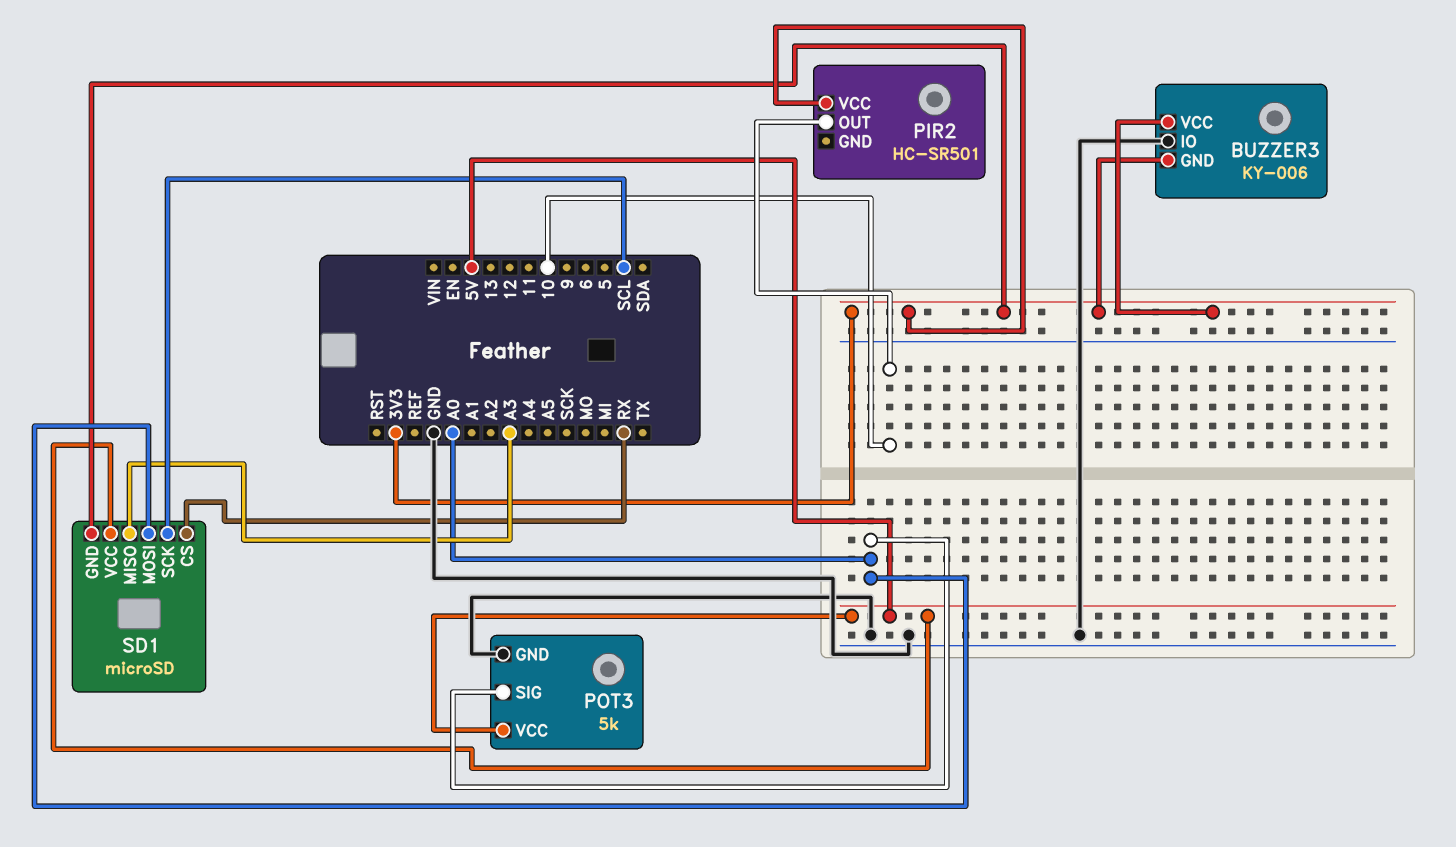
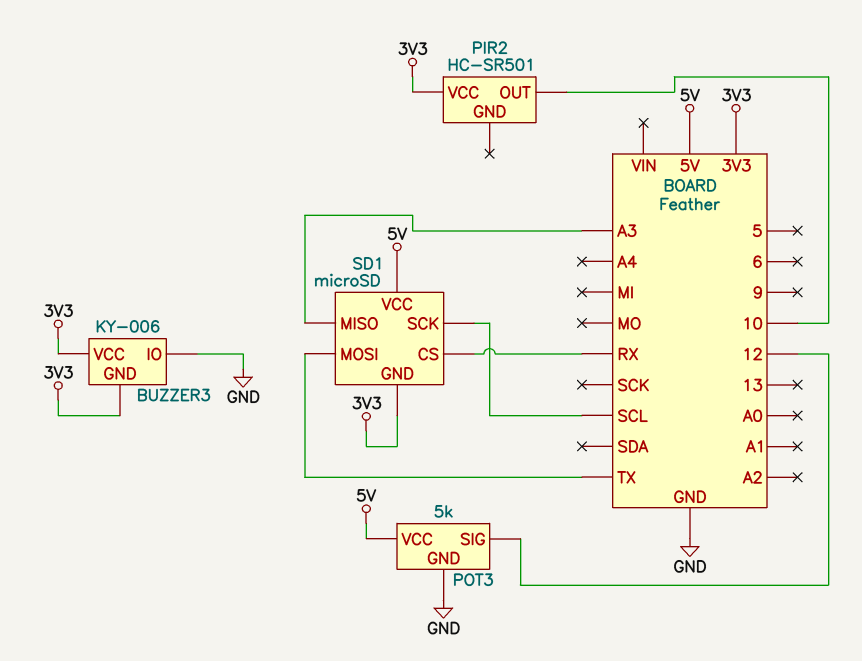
POT3 pin SIG: A0 -> 12
SD1 pin MOSI: A0 -> TX

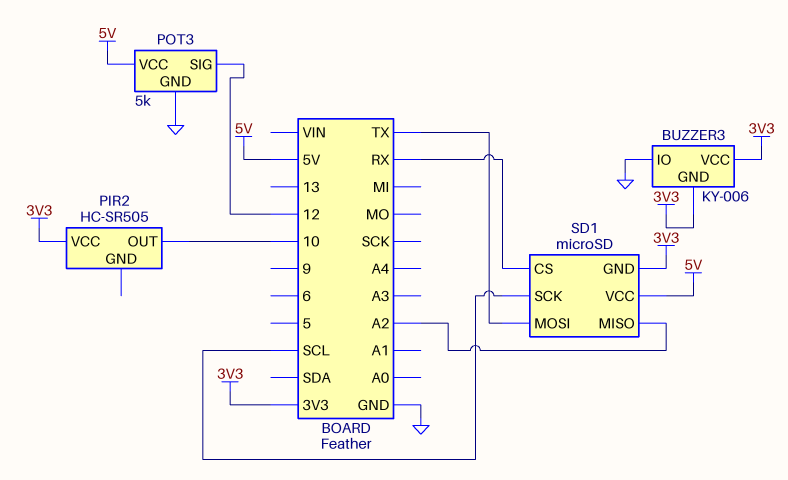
PIR2: HC-SR501 -> HC-SR505
SD1 pin MISO: A3 -> A2

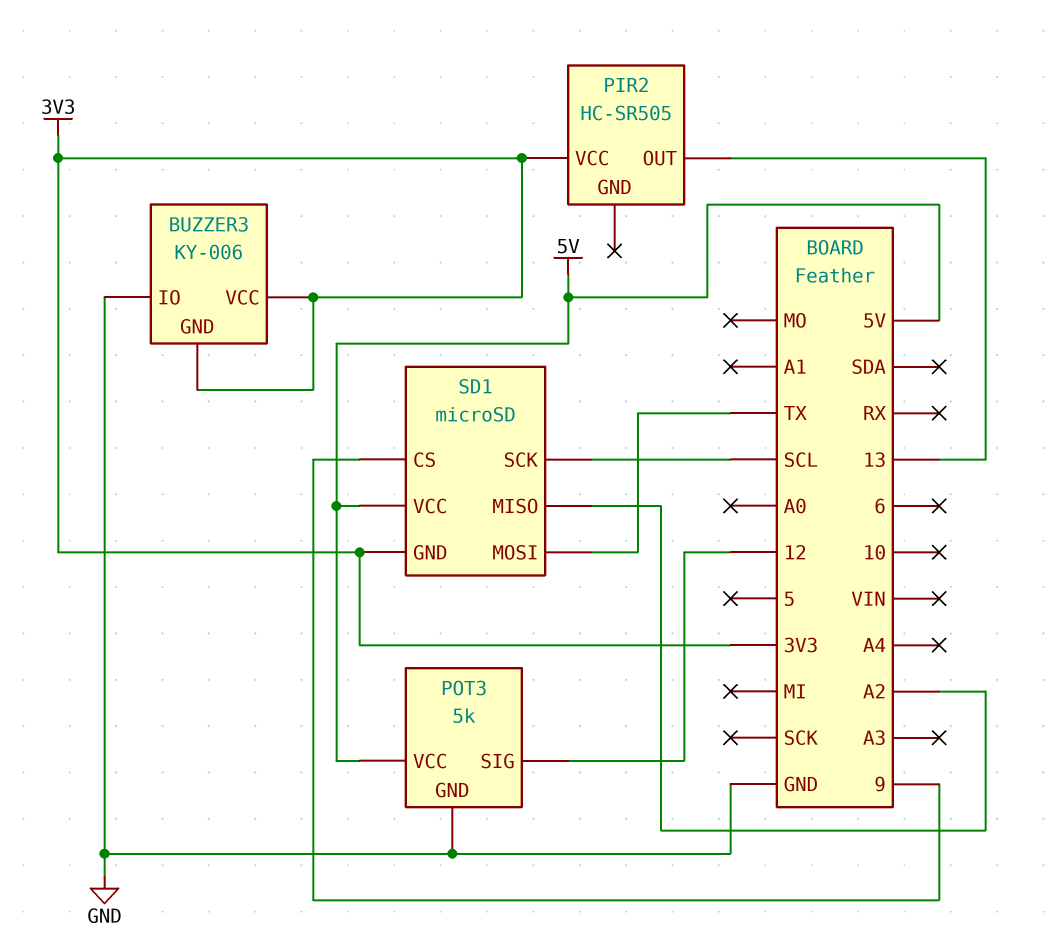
PIR2 pin OUT: 10 -> 13
SD1 pin CS: RX -> 9

